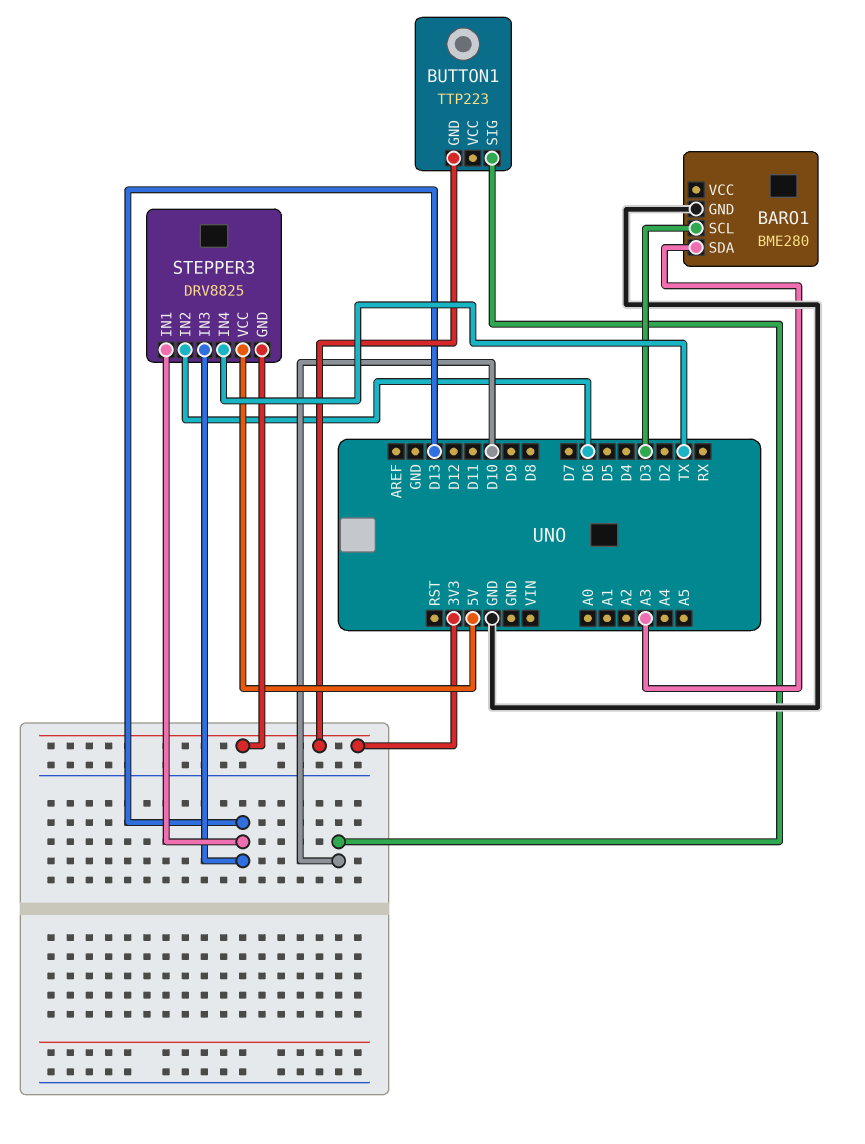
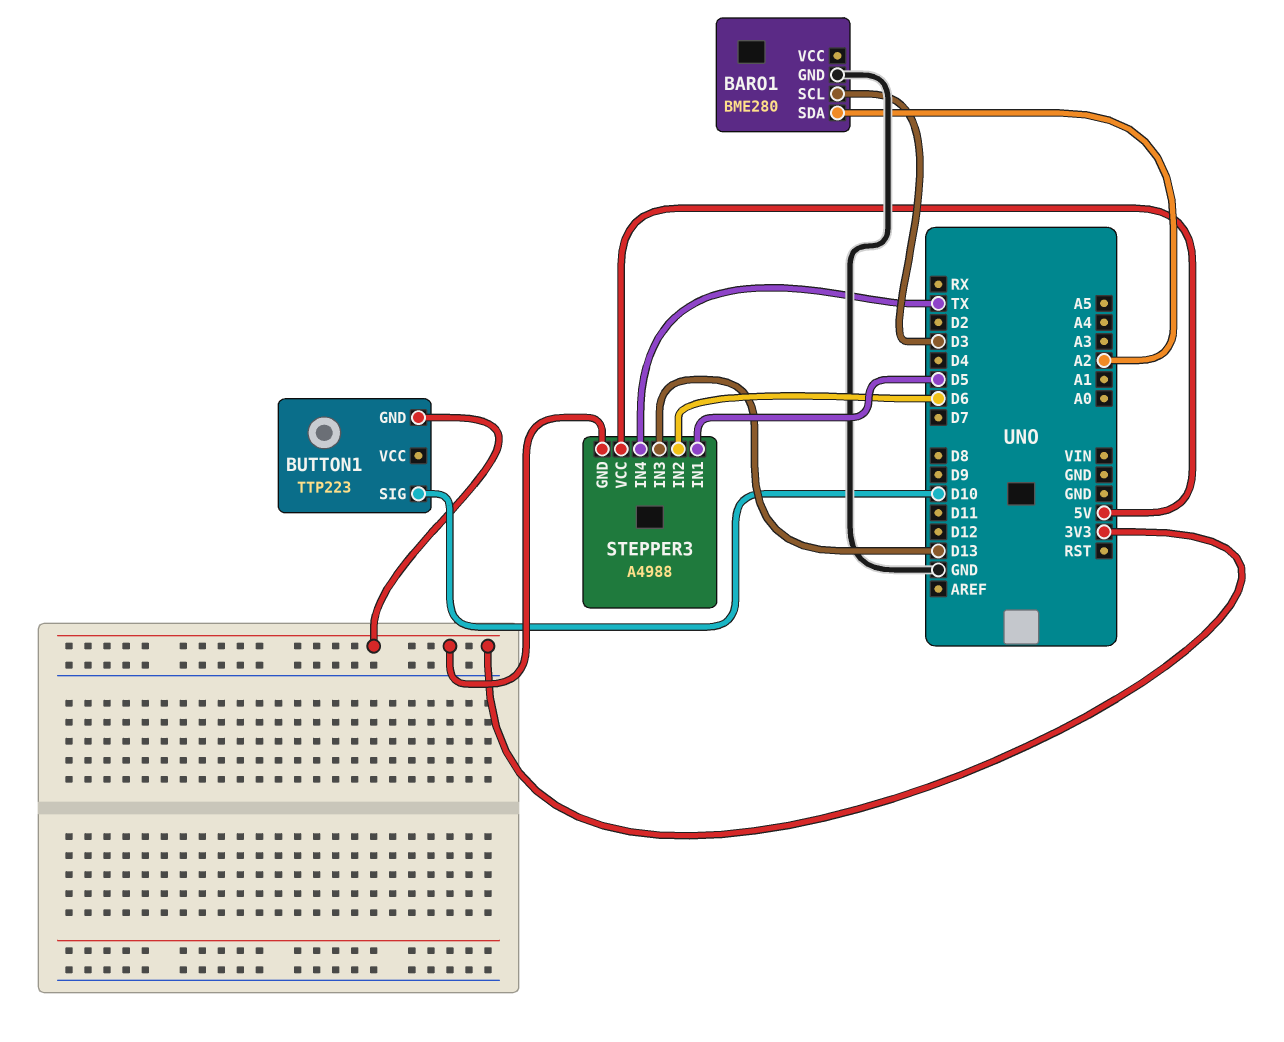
BARO1 pin SDA: A3 -> A2
STEPPER3: DRV8825 -> A4988
STEPPER3 pin IN1: D13 -> D5

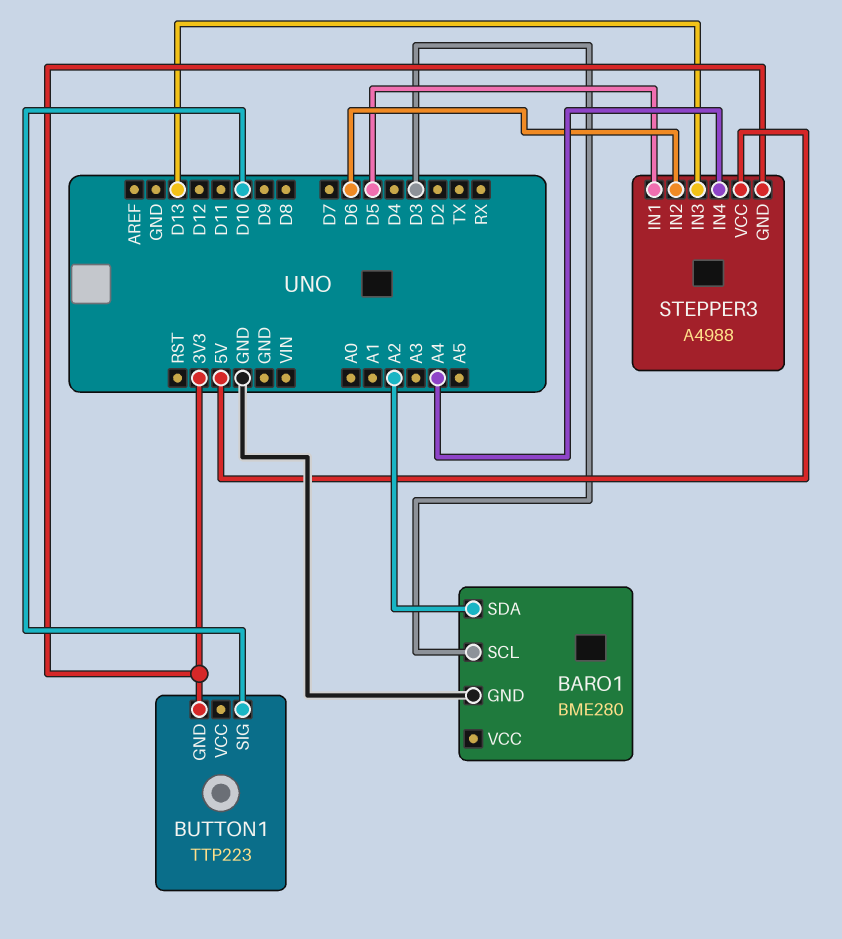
STEPPER3 pin IN4: TX -> A4

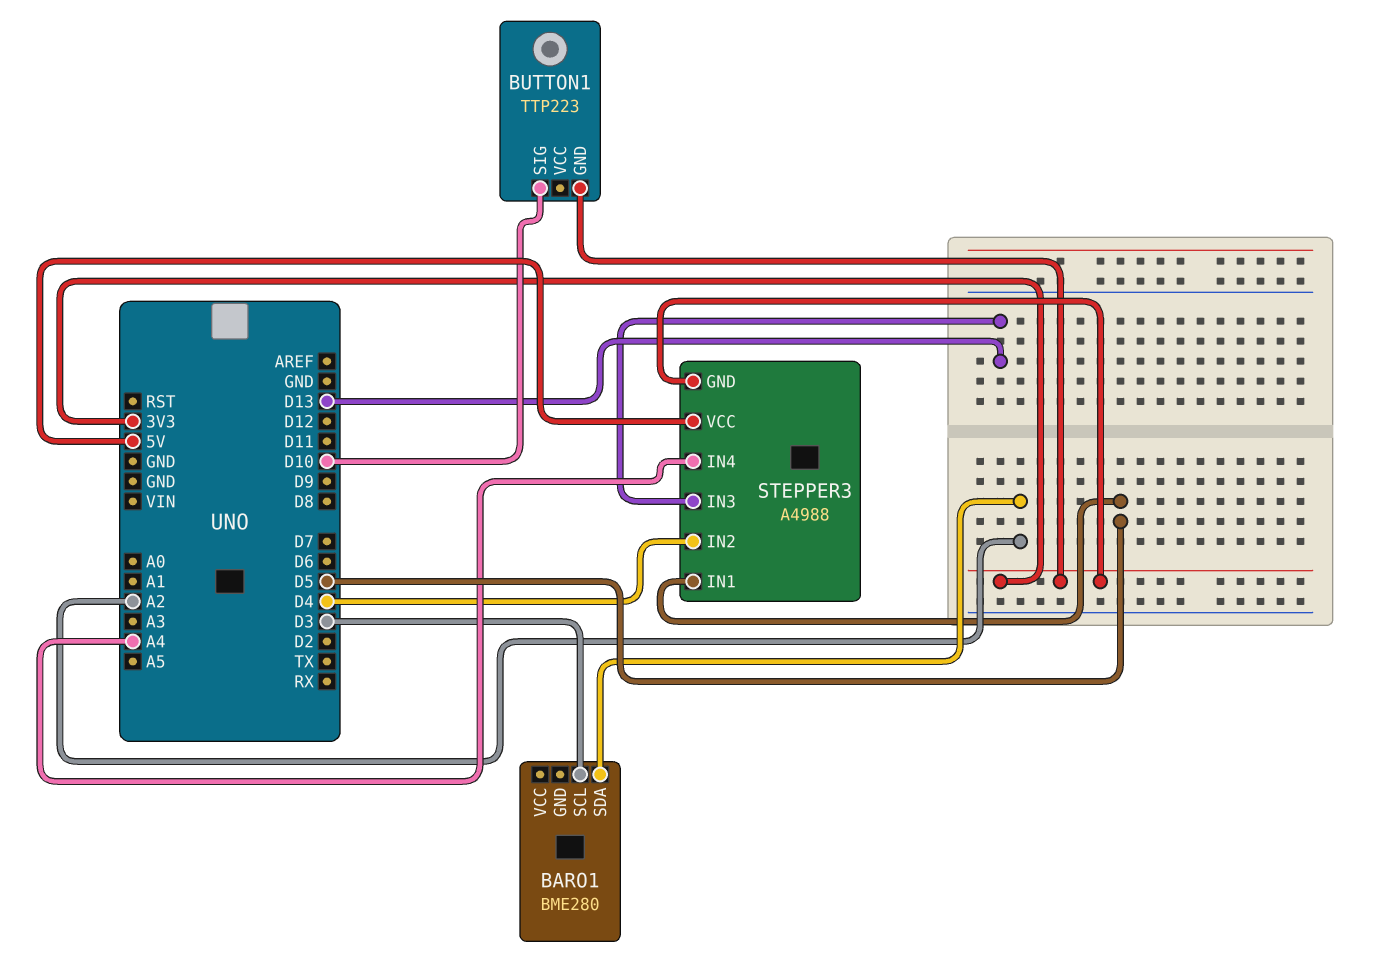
BARO1 pin GND: GND -> none
STEPPER3 pin IN2: D6 -> D4

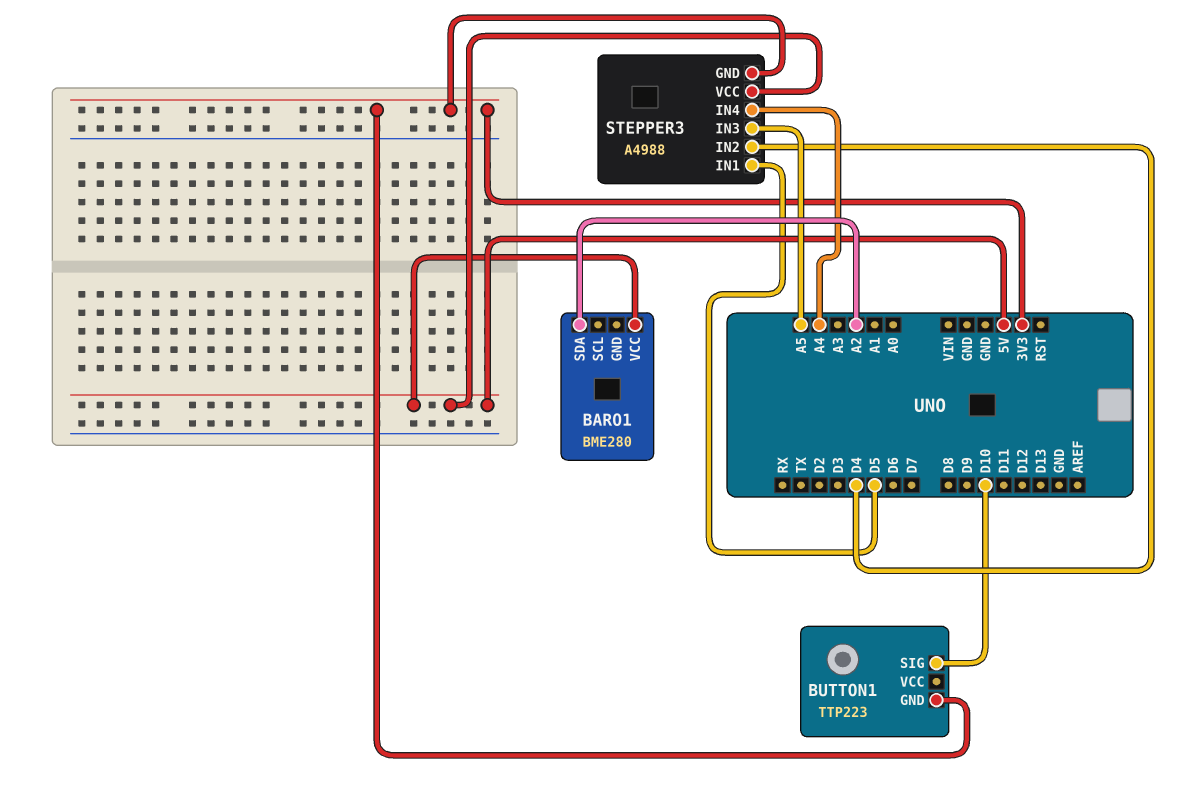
BARO1 pin SCL: D3 -> none
BARO1 pin VCC: none -> 5V
STEPPER3 pin IN3: D13 -> A5

